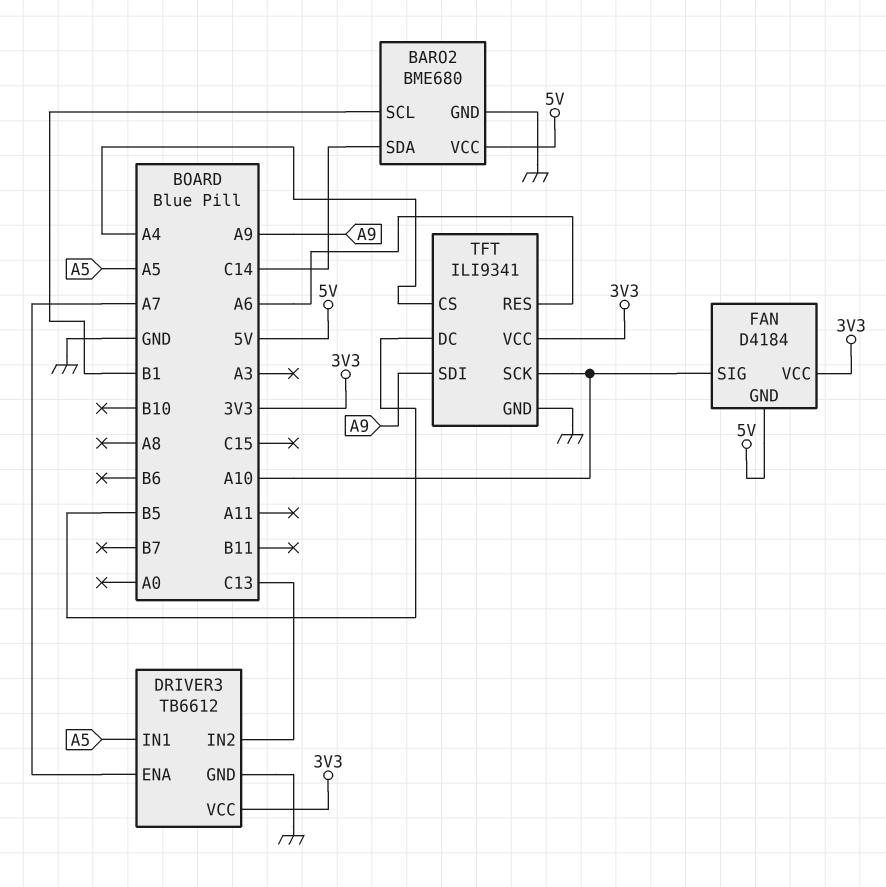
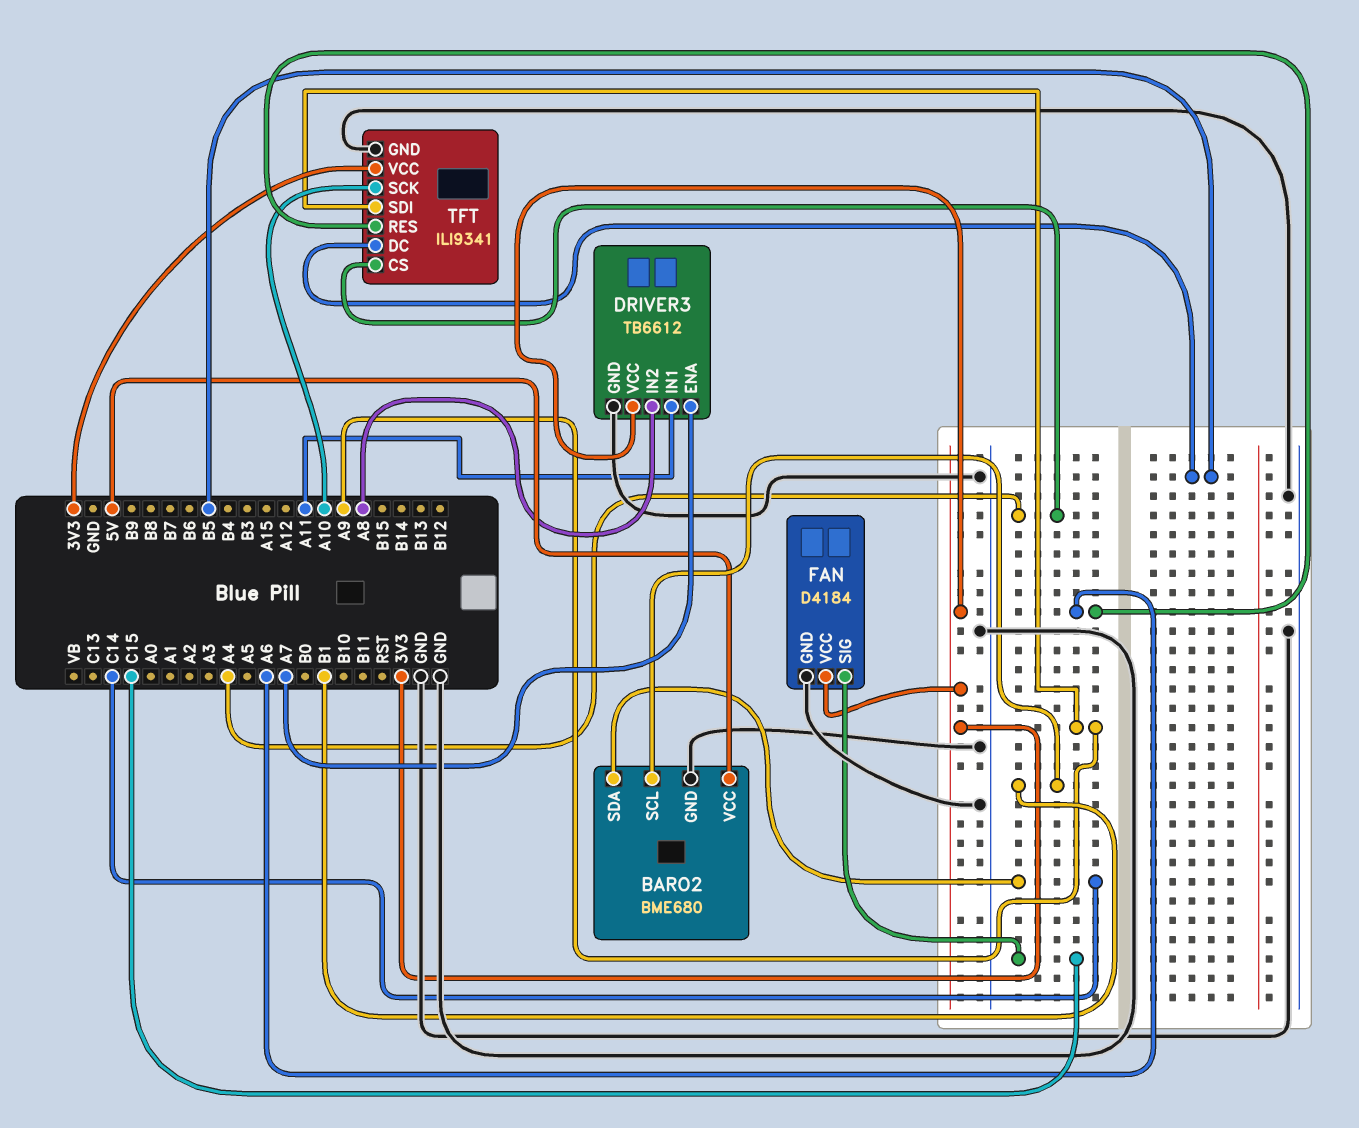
DRIVER3 pin IN1: A5 -> A11
DRIVER3 pin IN2: C13 -> A8
FAN pin GND: 5V -> GND
FAN pin SIG: A10 -> C15

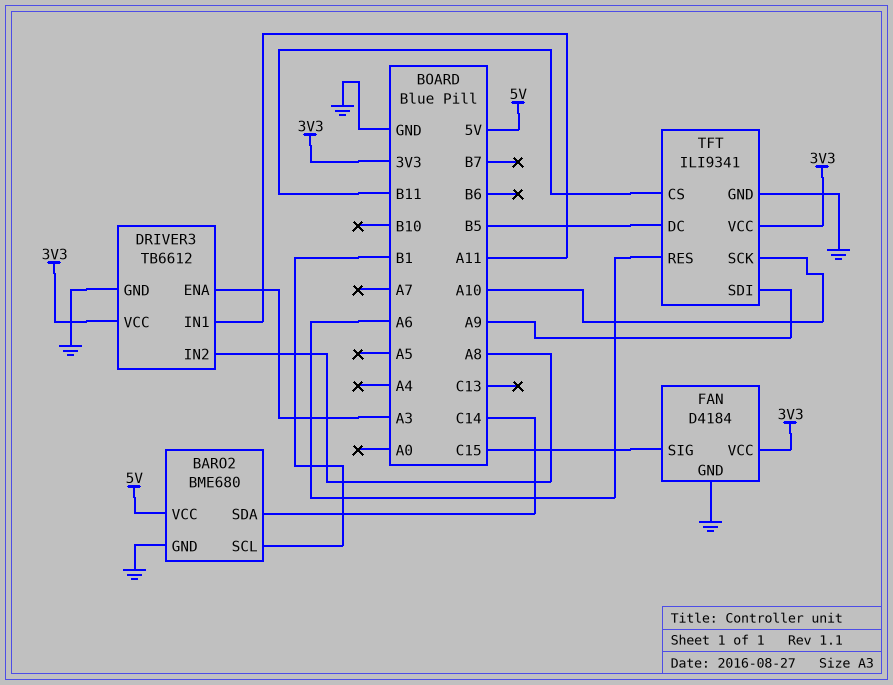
DRIVER3 pin ENA: A7 -> A3
TFT pin CS: A4 -> B11

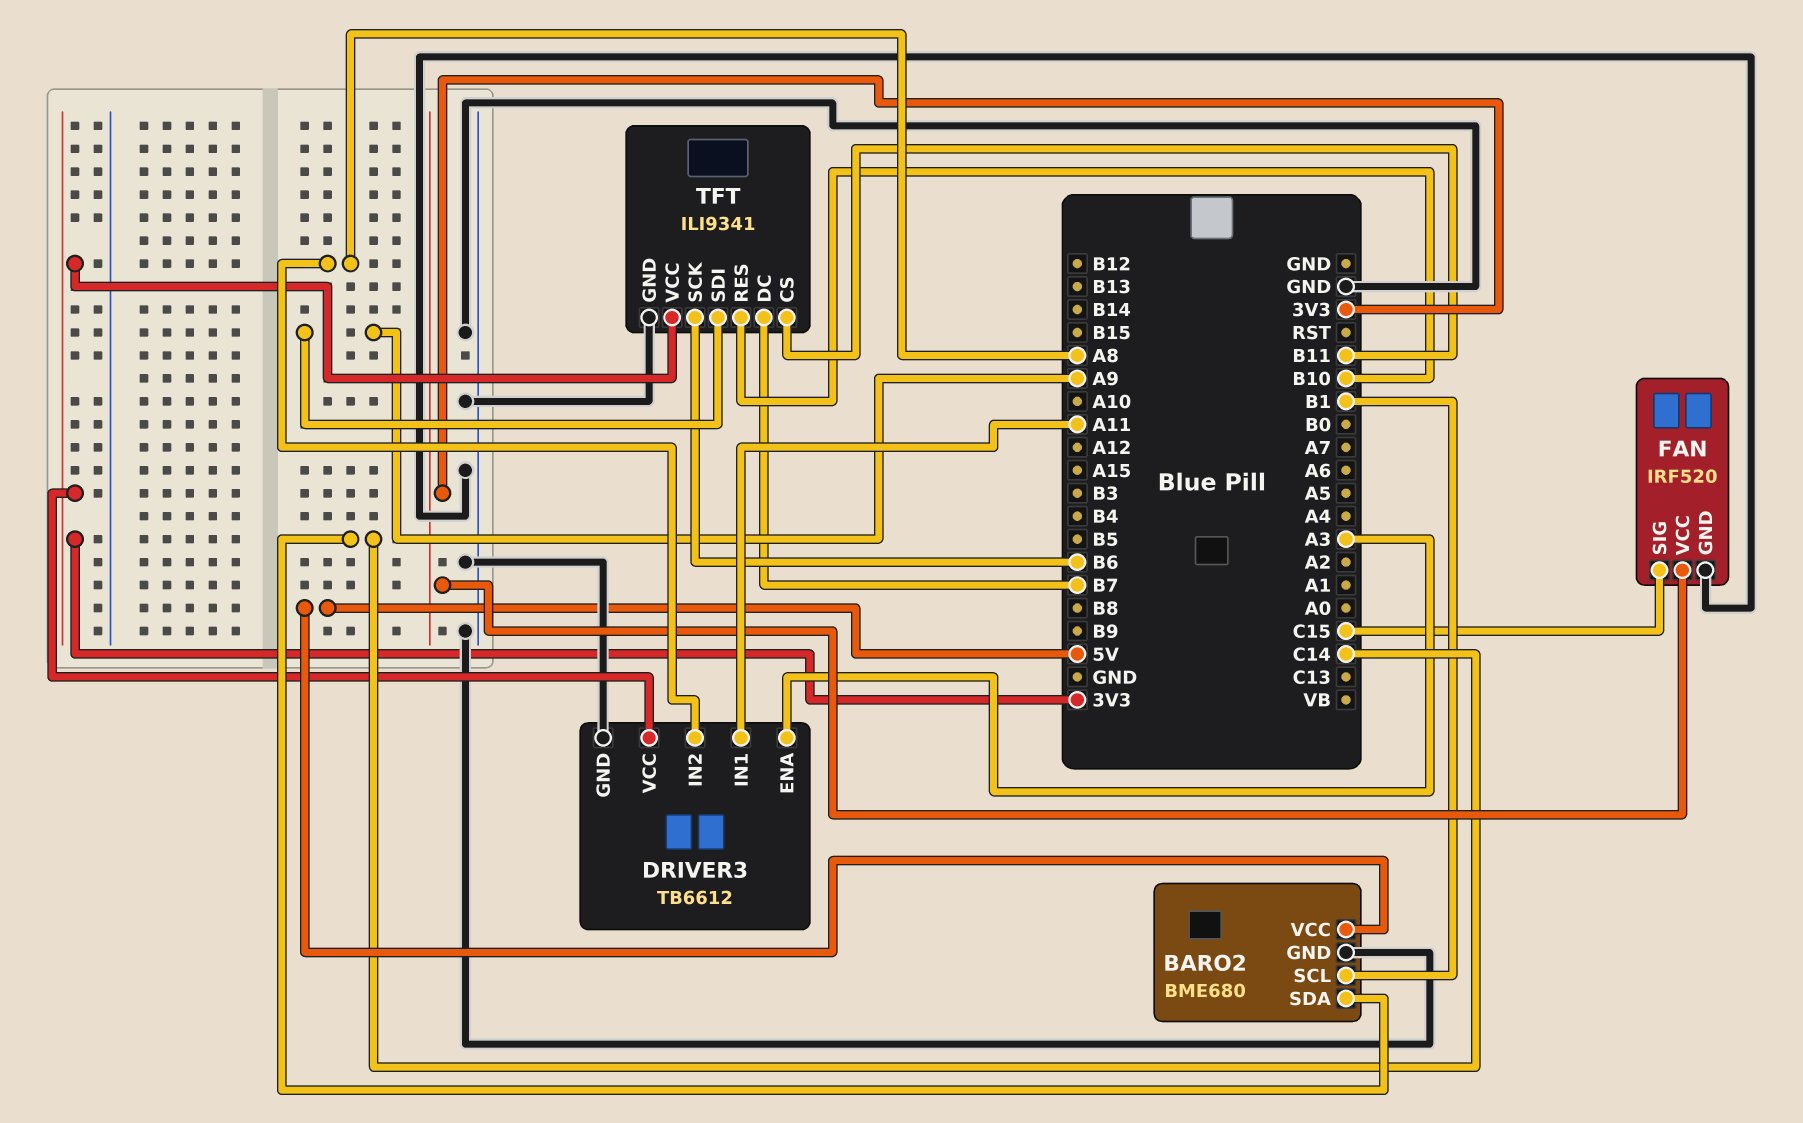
FAN: D4184 -> IRF520
TFT pin DC: B5 -> B7
TFT pin RES: A6 -> B10
TFT pin SCK: A10 -> B6

